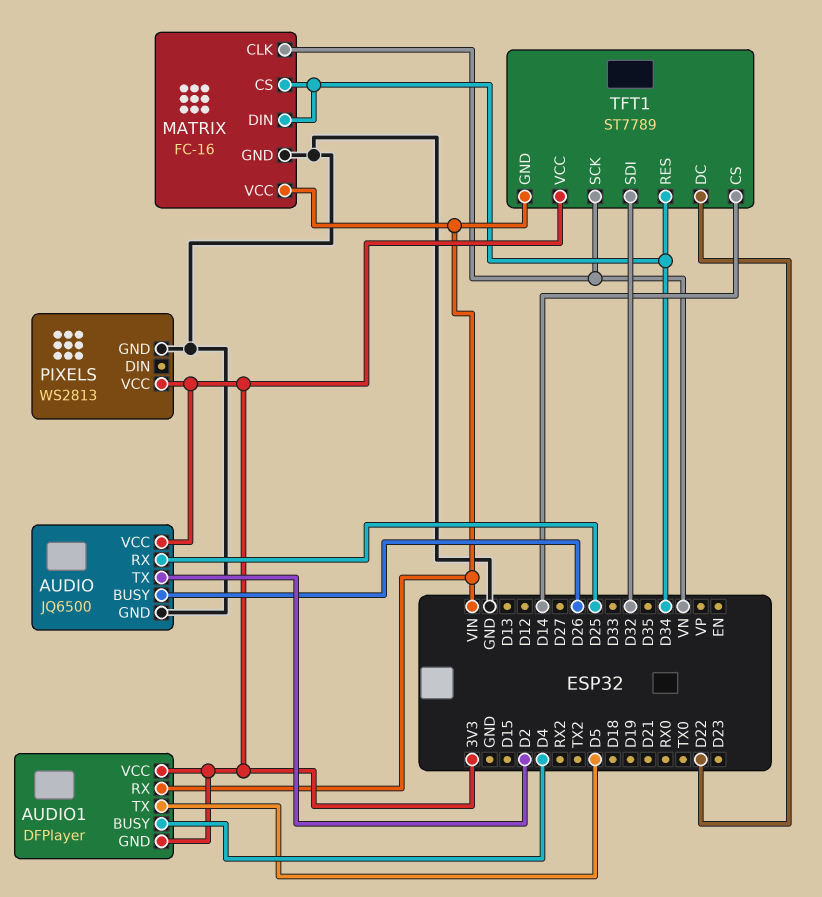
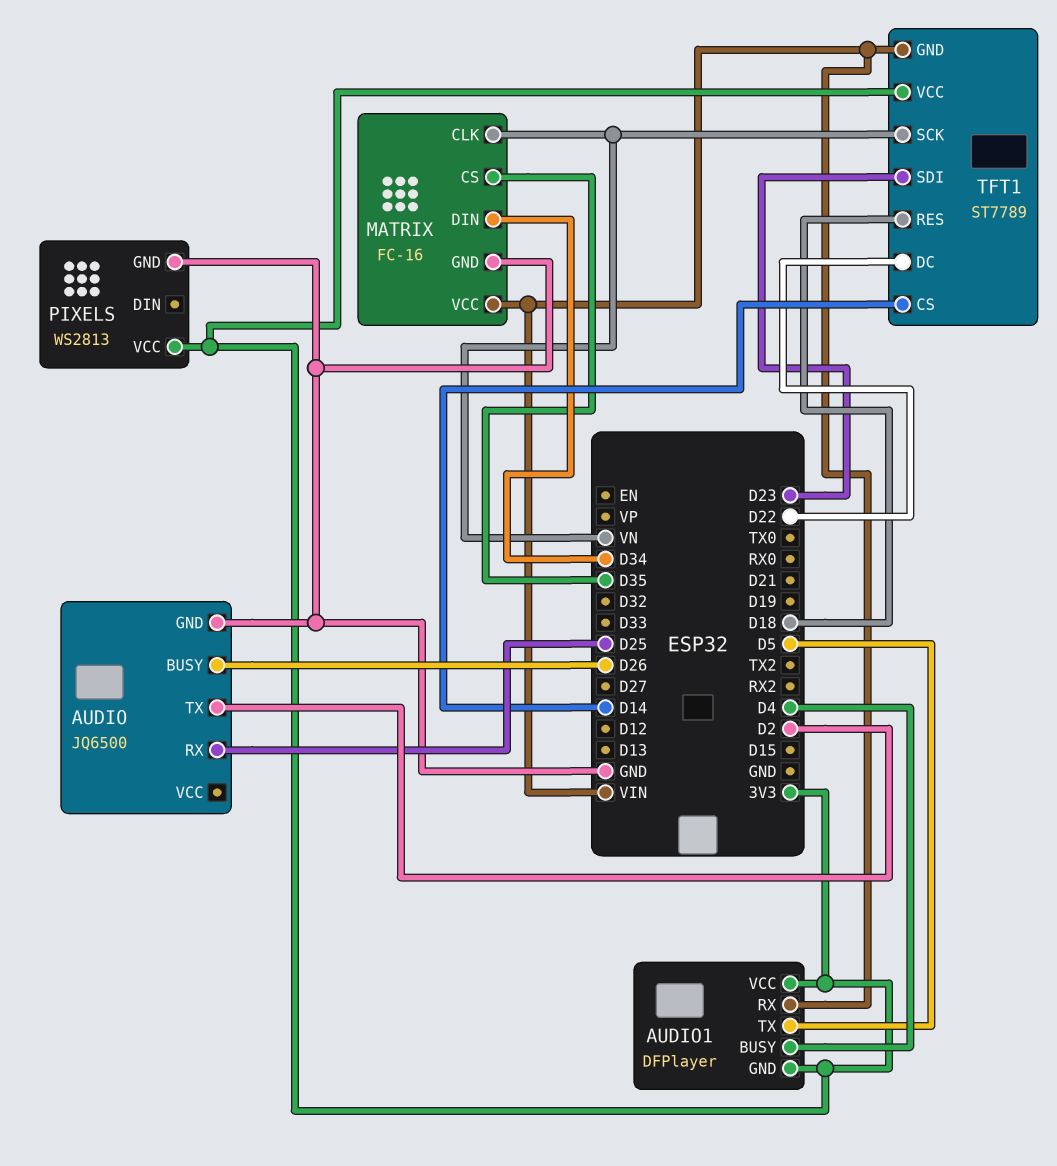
AUDIO pin VCC: 3V3 -> none
MATRIX pin CS: D34 -> D35
TFT1 pin RES: D34 -> D18
TFT1 pin SDI: D32 -> D23

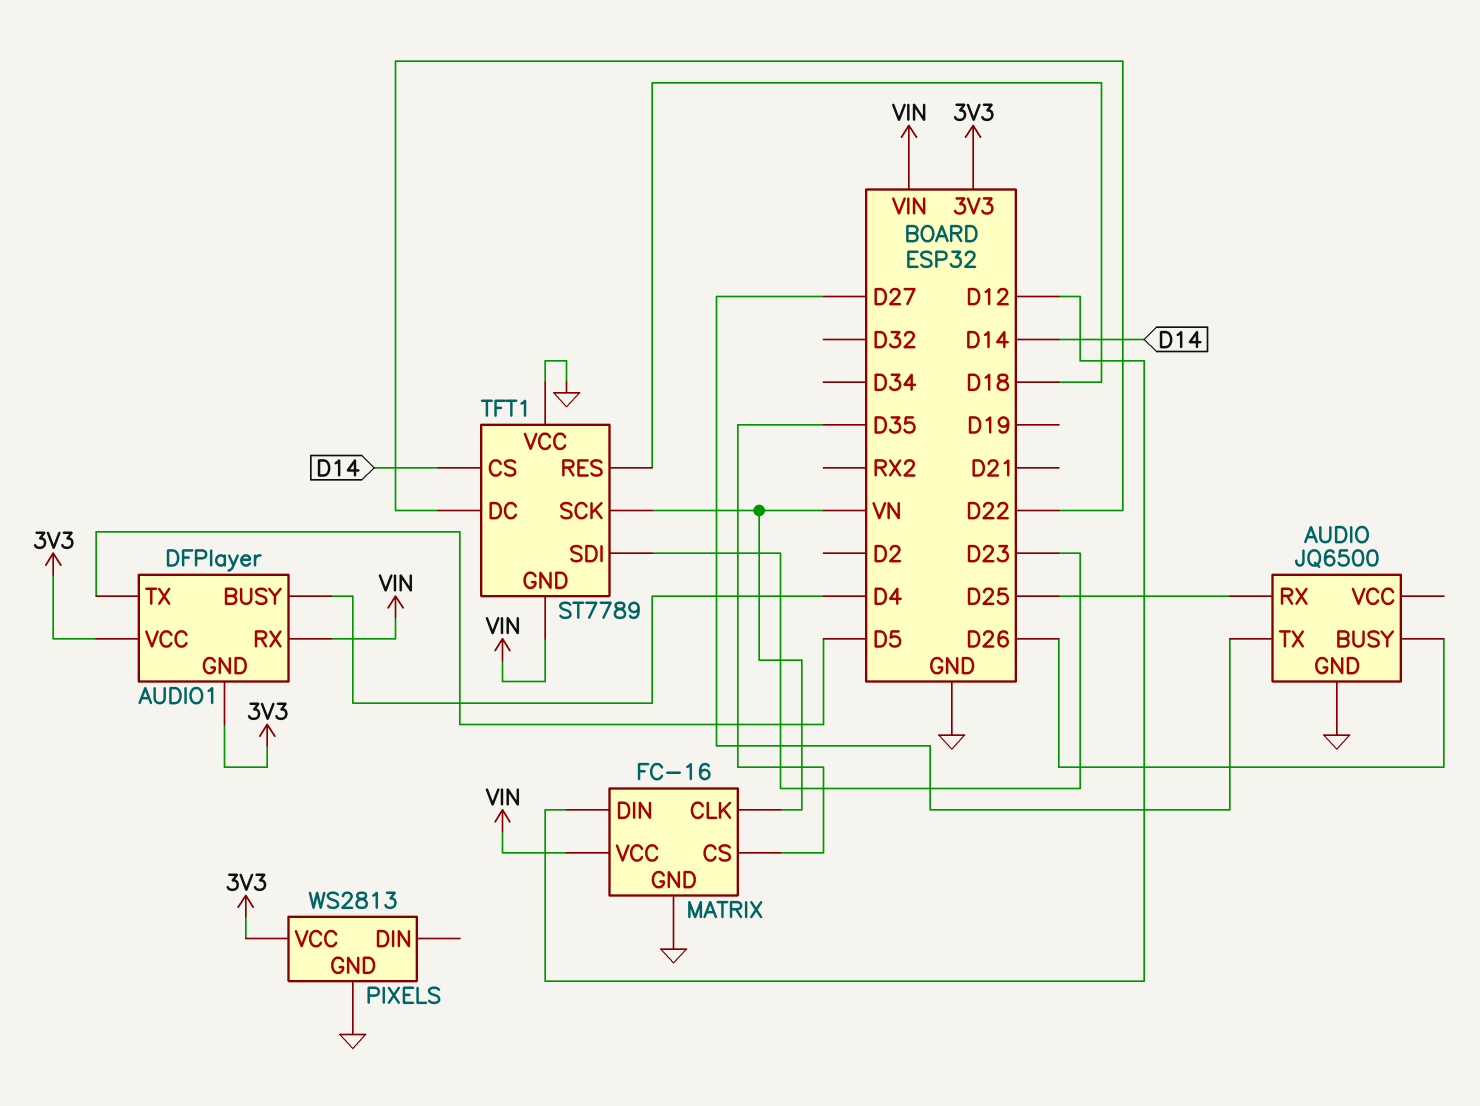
AUDIO pin TX: D2 -> D27
MATRIX pin DIN: D34 -> D12
TFT1 pin VCC: 3V3 -> GND

